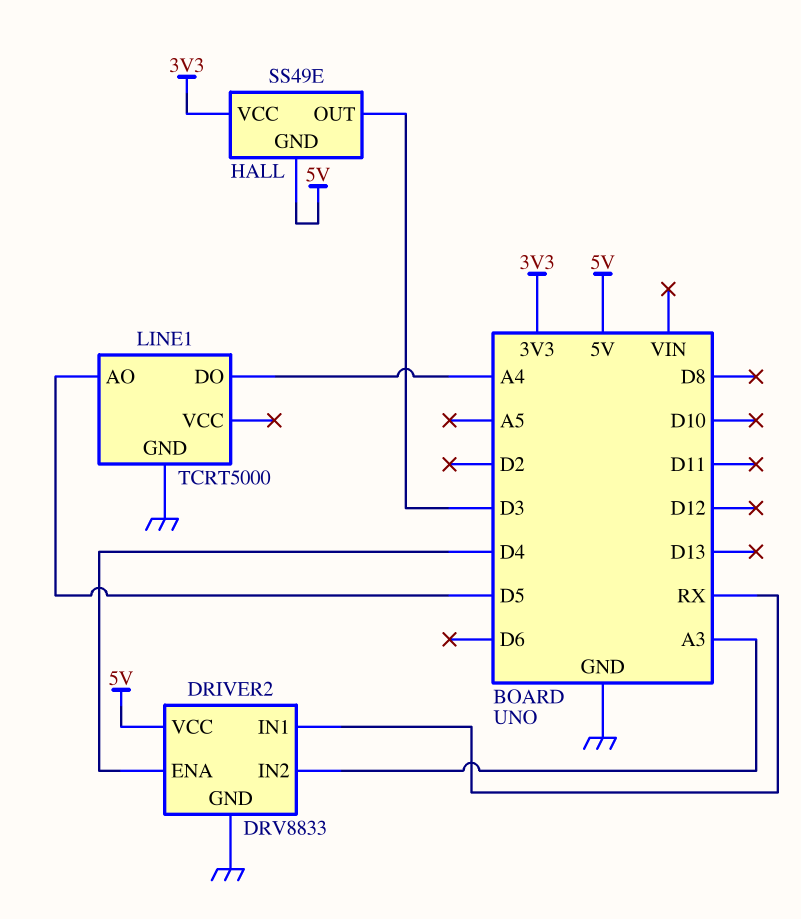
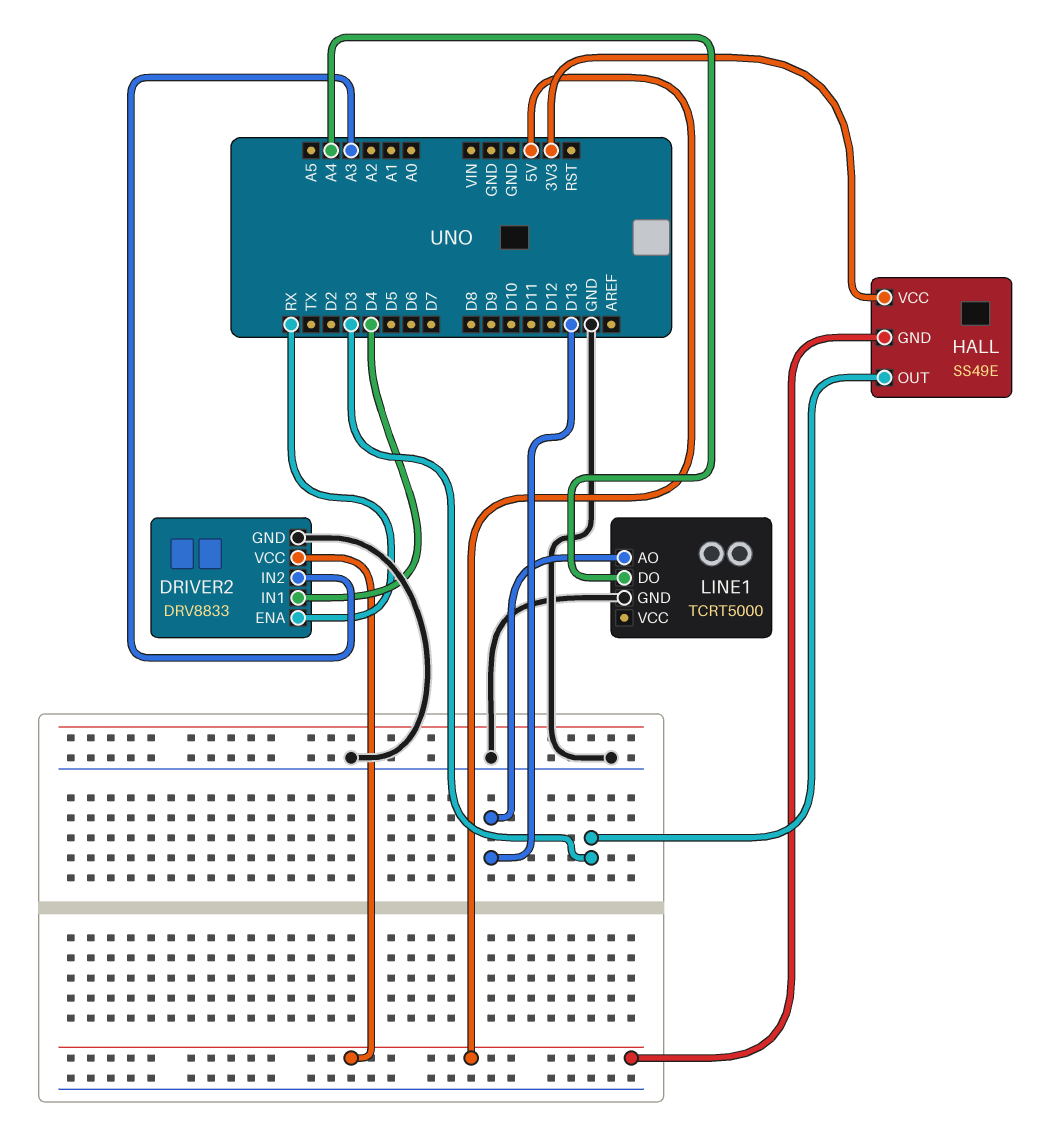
DRIVER2 pin ENA: D4 -> RX
DRIVER2 pin IN1: RX -> D4
LINE1 pin AO: D5 -> D13

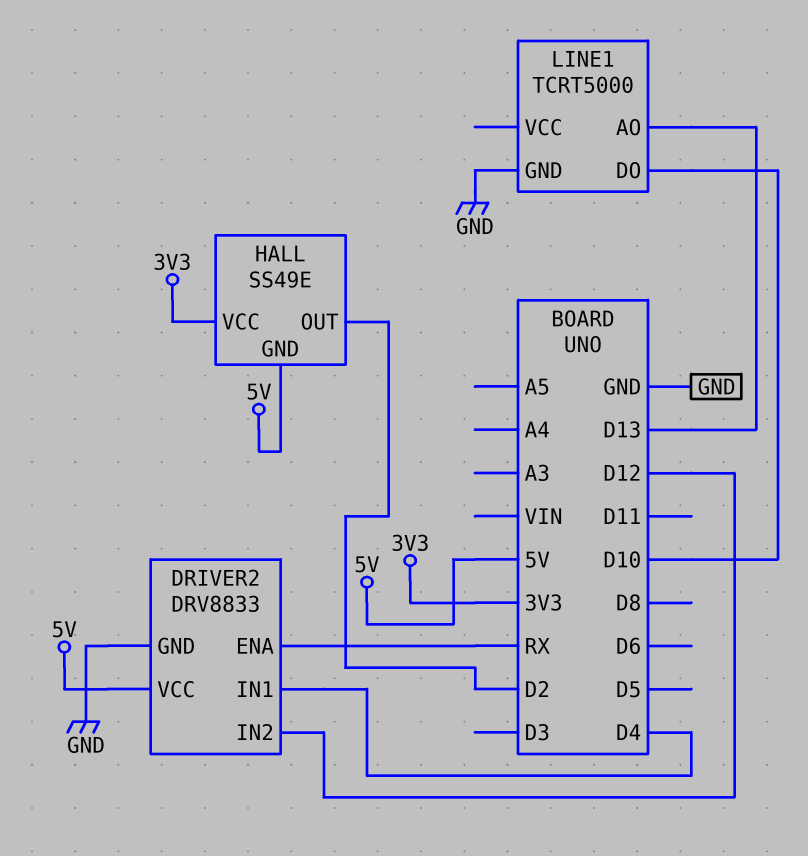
DRIVER2 pin IN2: A3 -> D12
HALL pin OUT: D3 -> D2
LINE1 pin DO: A4 -> D10

